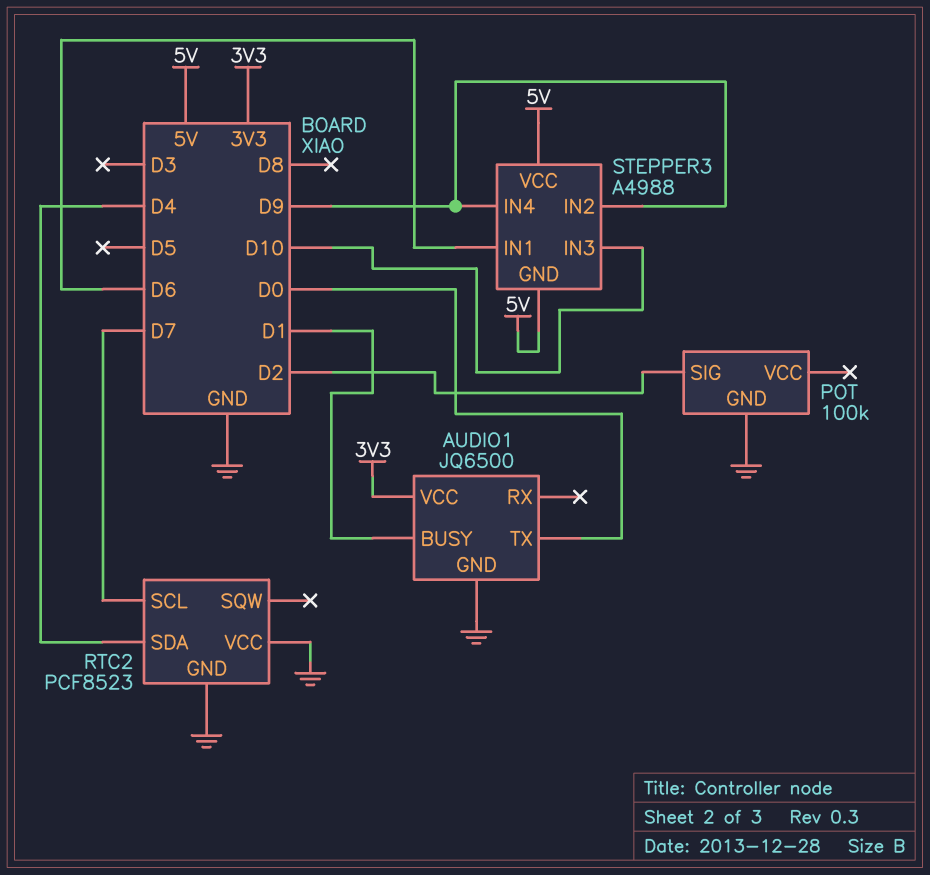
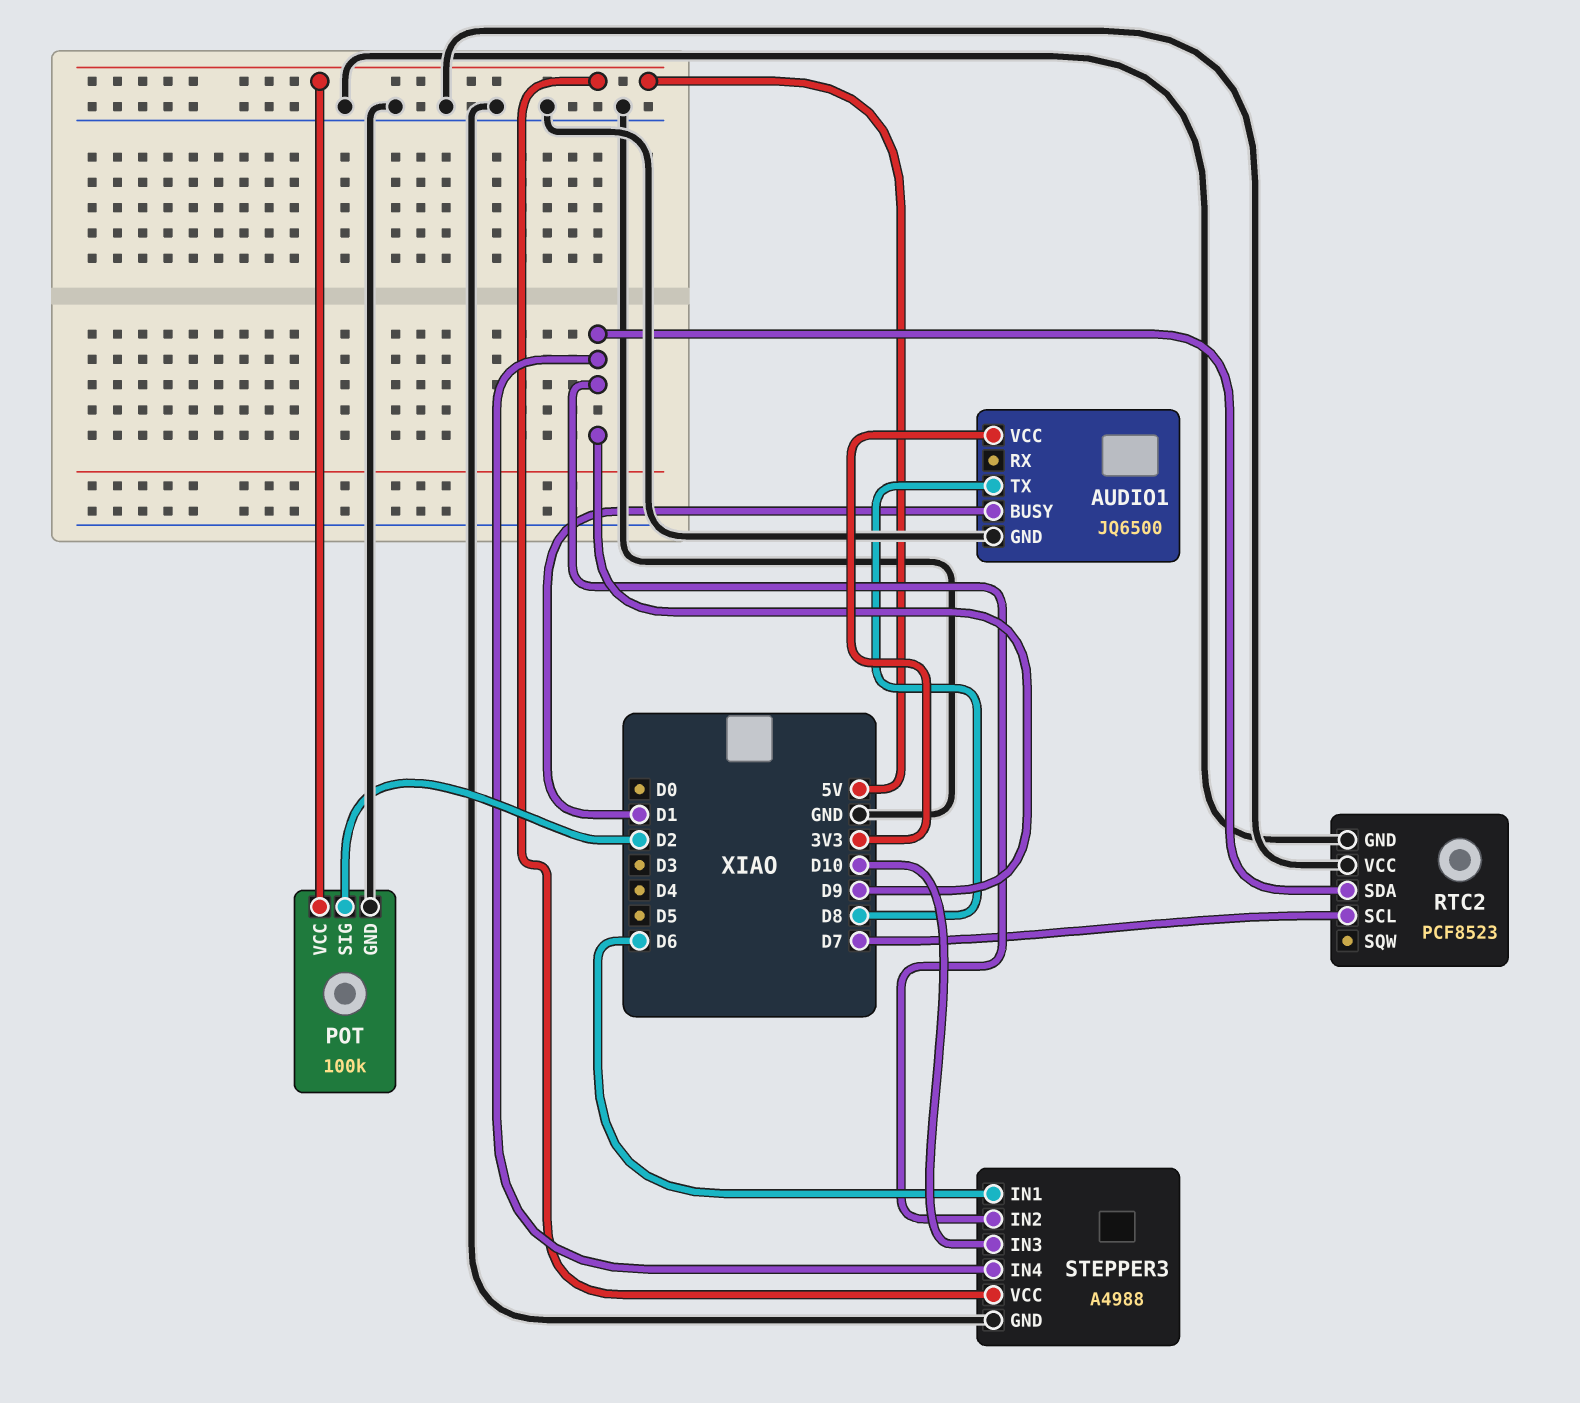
AUDIO1 pin TX: D0 -> D8
POT pin VCC: none -> 5V
RTC2 pin SDA: D4 -> D9
STEPPER3 pin GND: 5V -> GND

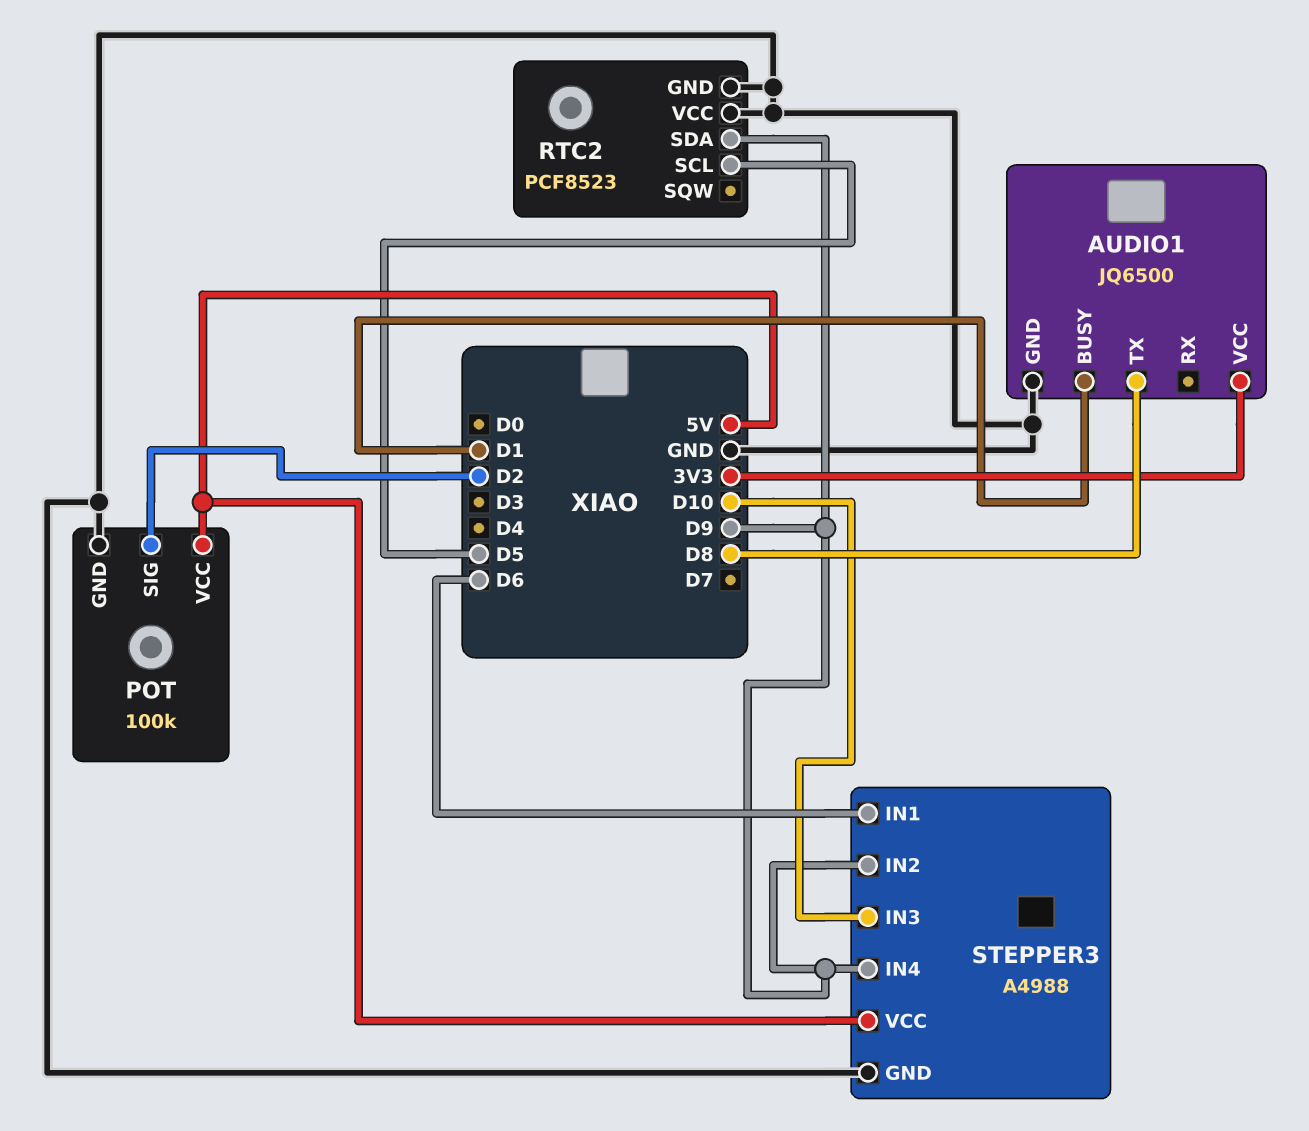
RTC2 pin SCL: D7 -> D5

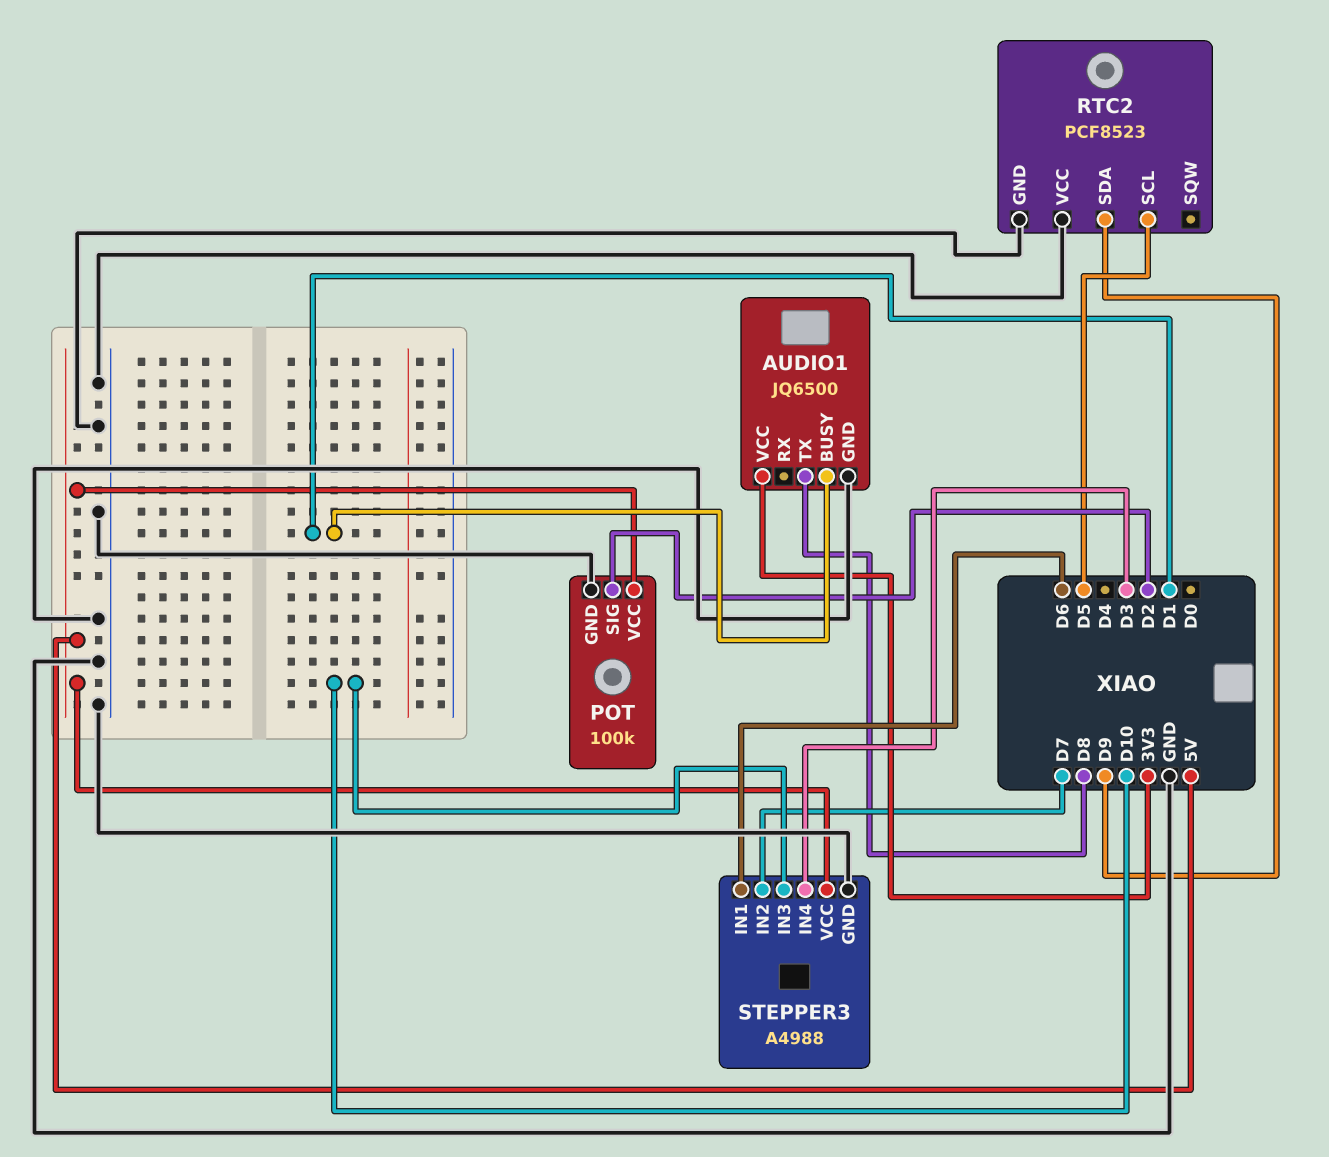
STEPPER3 pin IN2: D9 -> D7
STEPPER3 pin IN4: D9 -> D3

